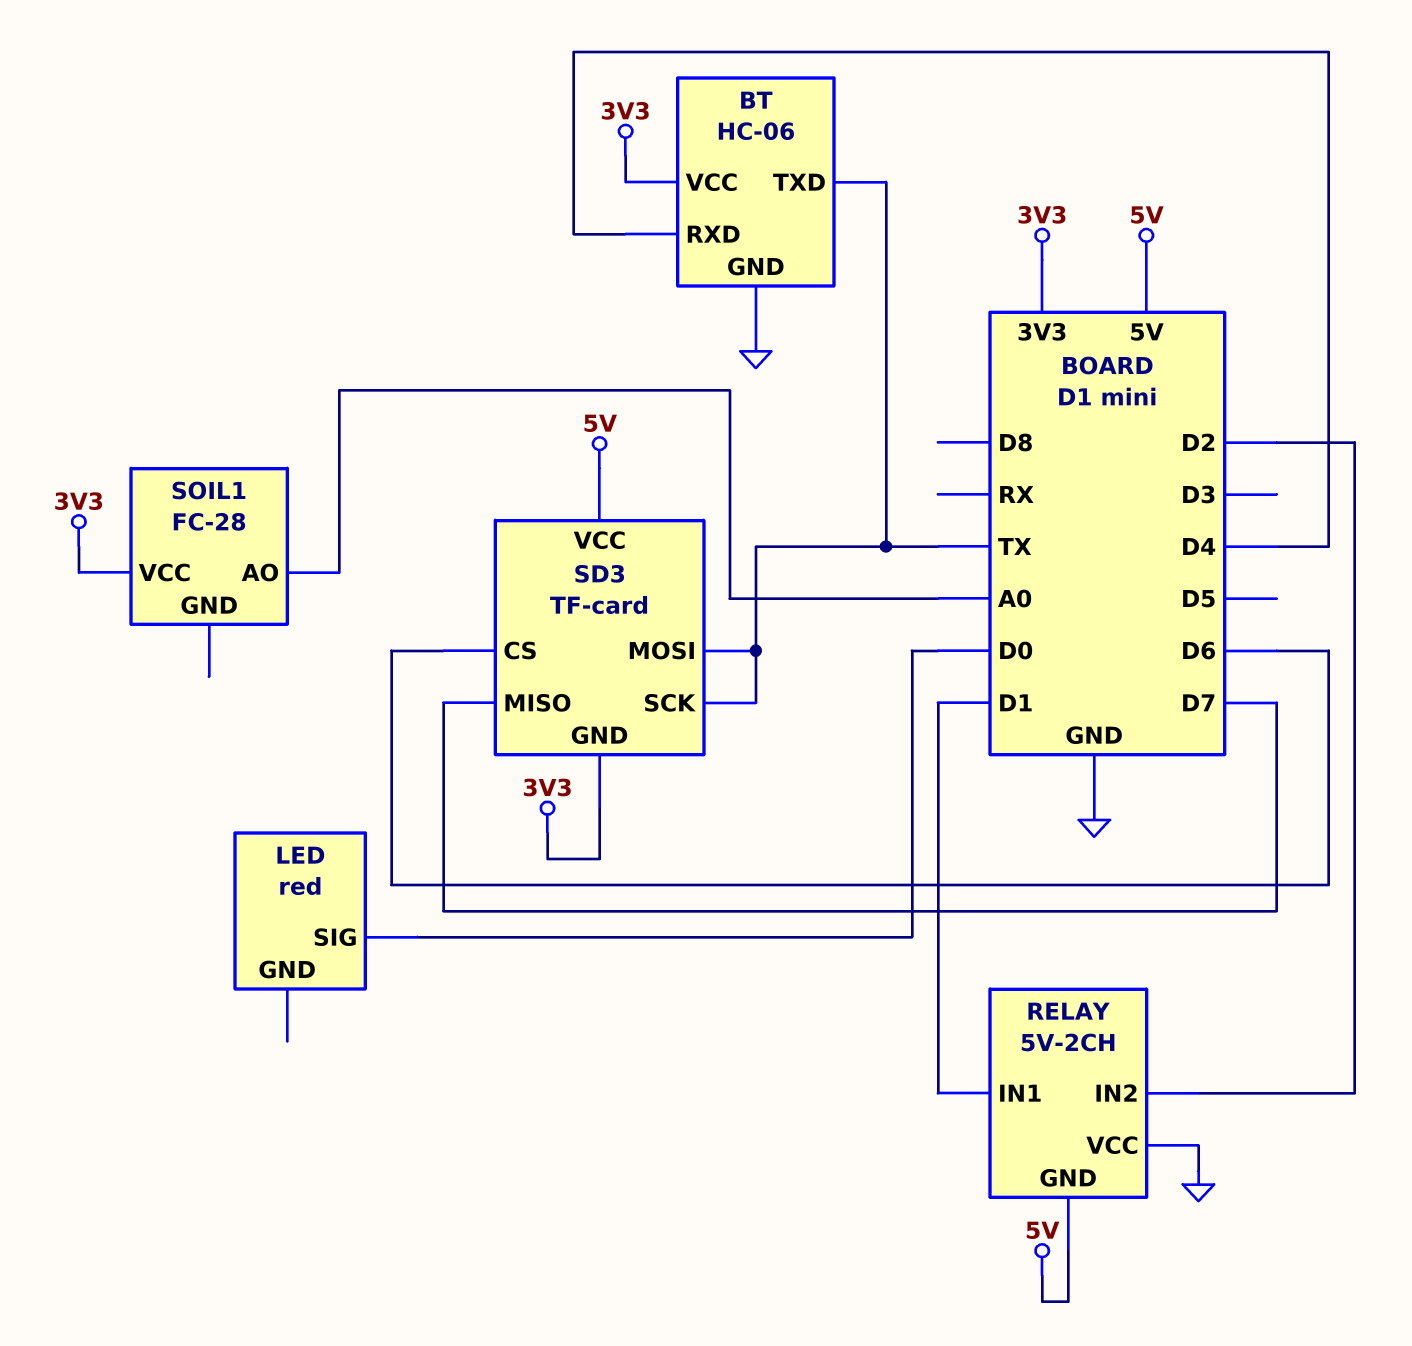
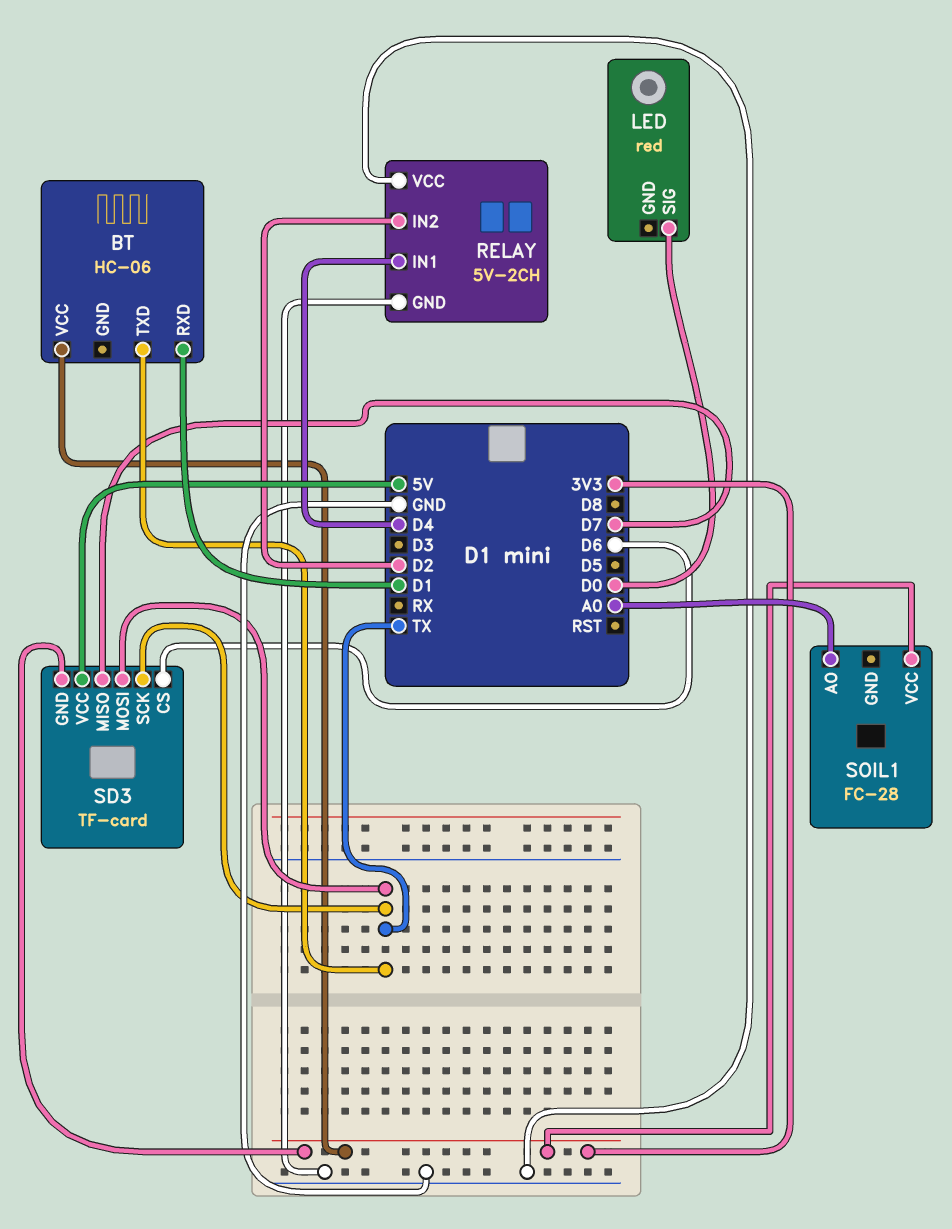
BT pin GND: GND -> none
BT pin RXD: D4 -> D1
RELAY pin GND: 5V -> GND
RELAY pin IN1: D1 -> D4

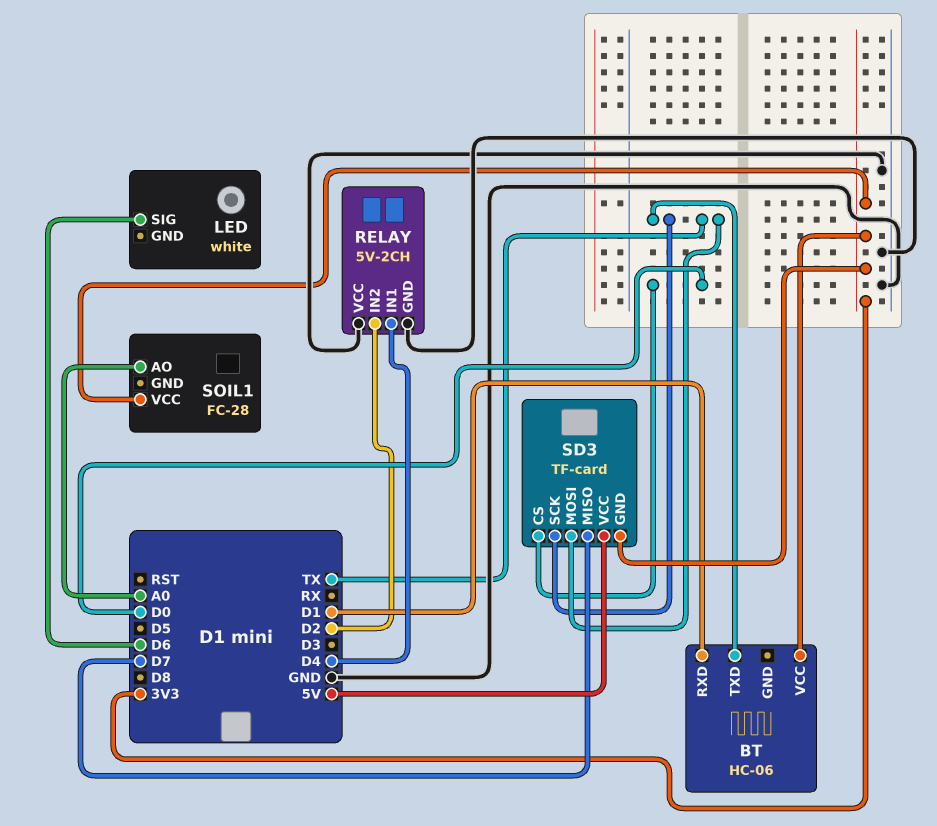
LED: red -> white
LED pin SIG: D0 -> D6
SD3 pin CS: D6 -> D0

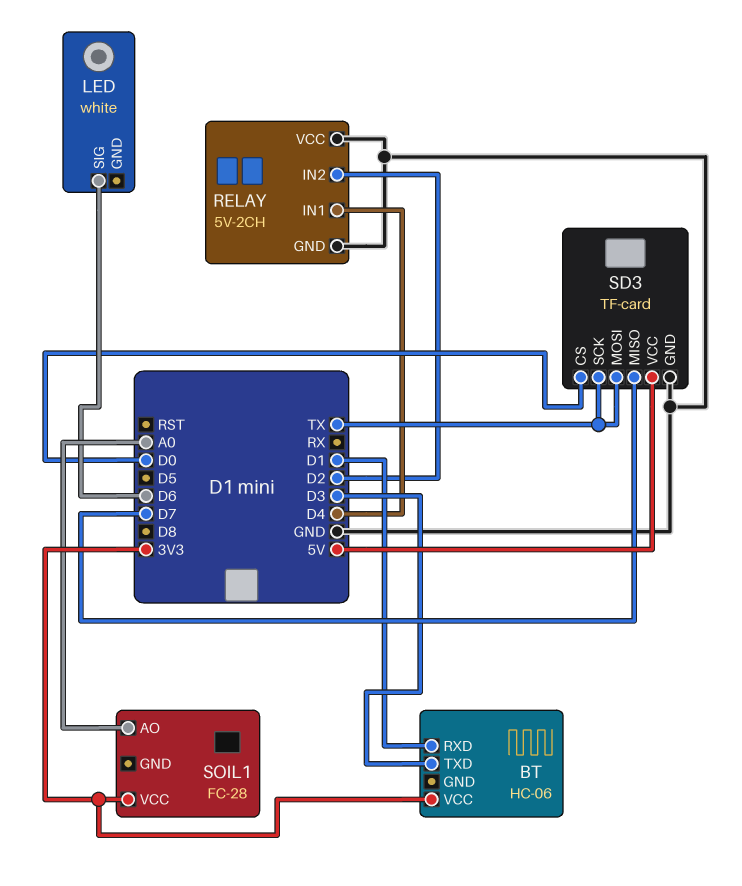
BT pin TXD: TX -> D3
SD3 pin GND: 3V3 -> GND

